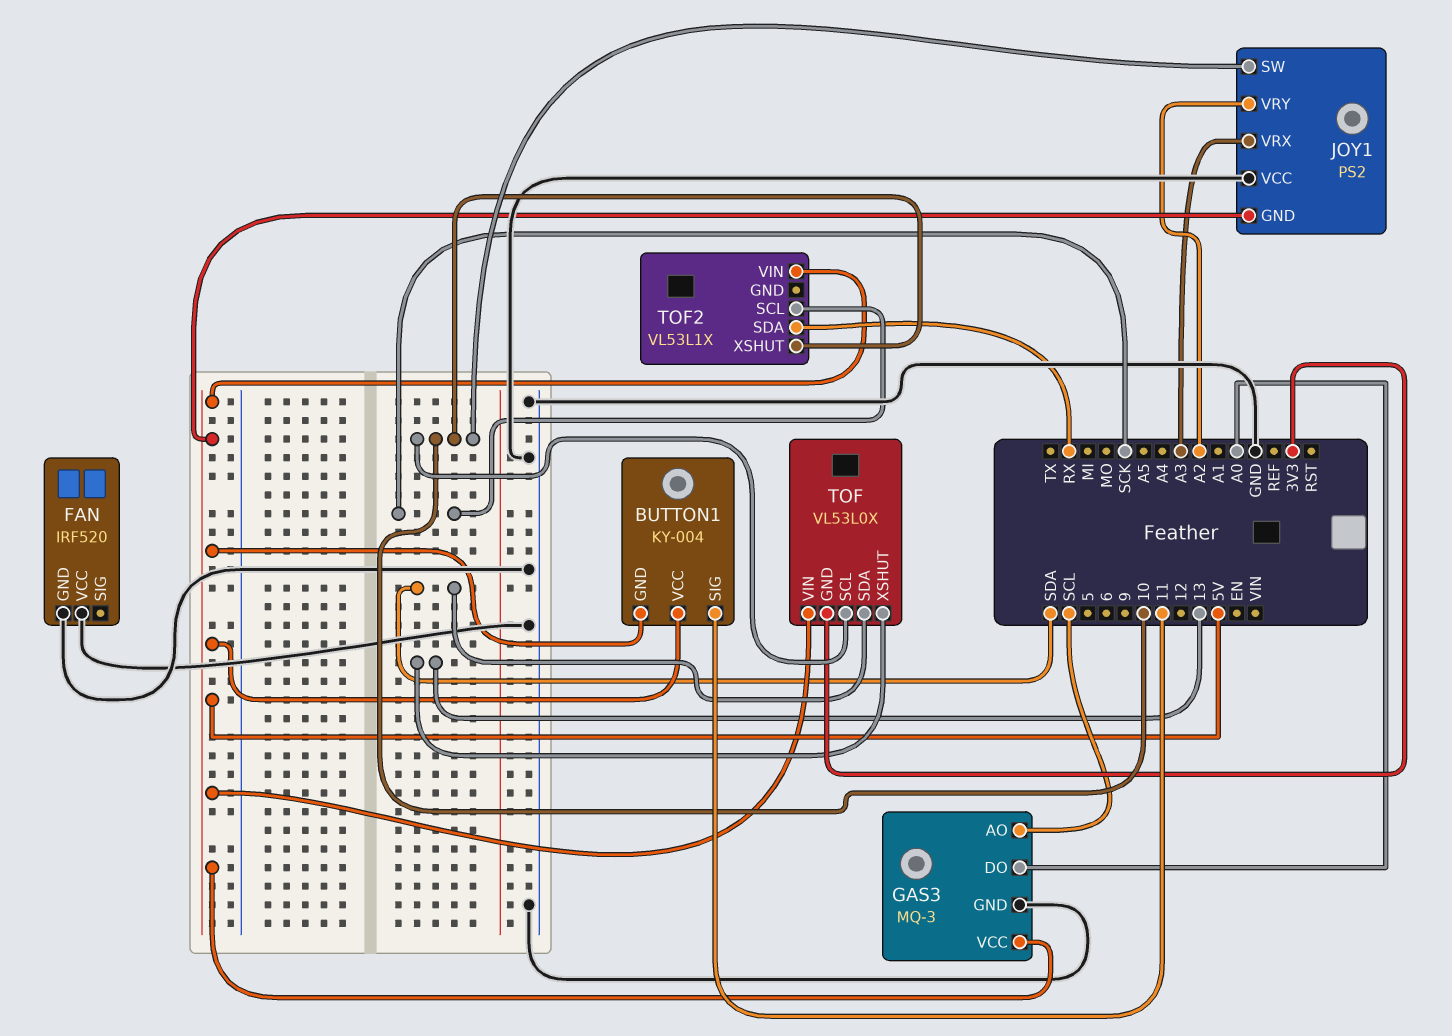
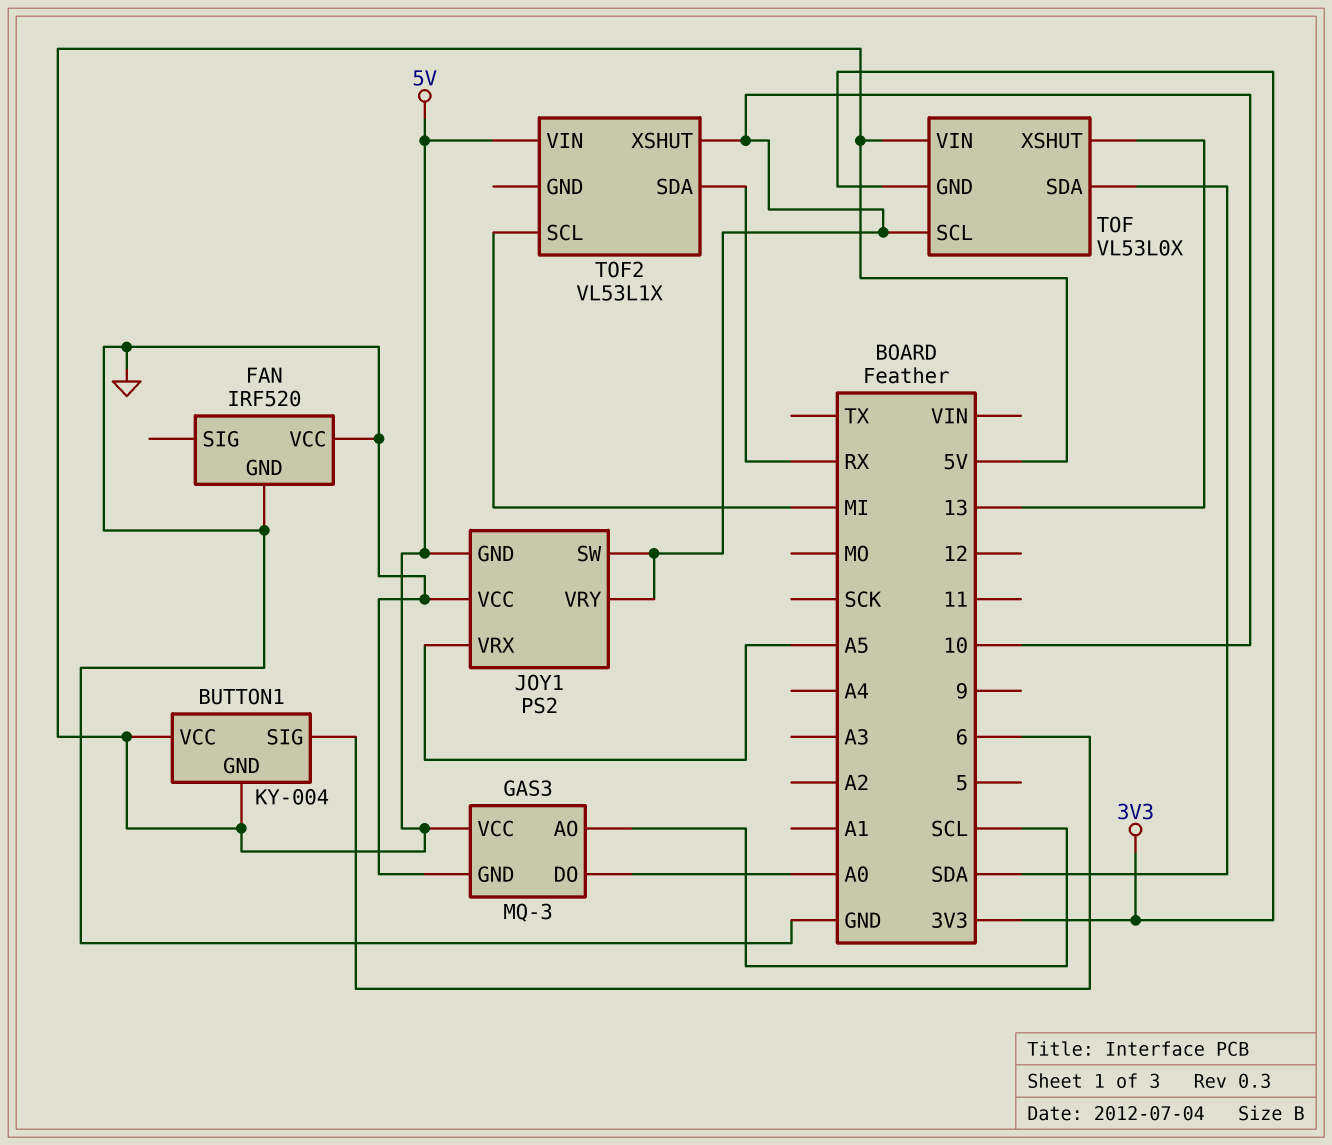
BUTTON1 pin SIG: 11 -> 6
JOY1 pin VRX: A3 -> A5
JOY1 pin VRY: A2 -> 10
TOF2 pin SCL: SCK -> MI

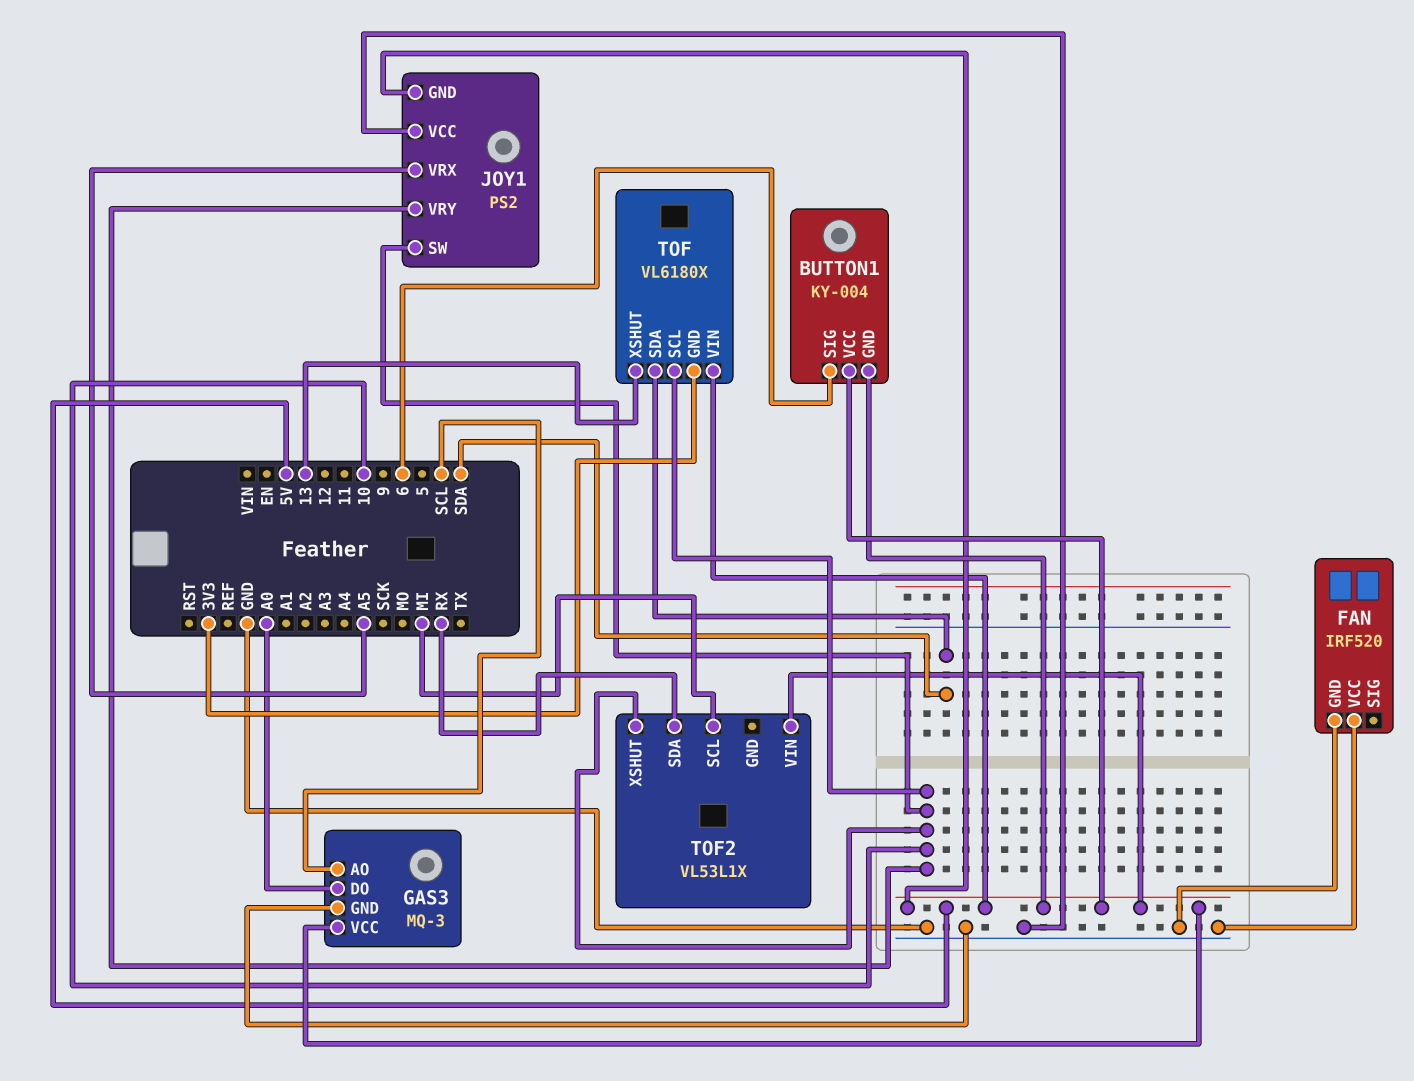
TOF: VL53L0X -> VL6180X

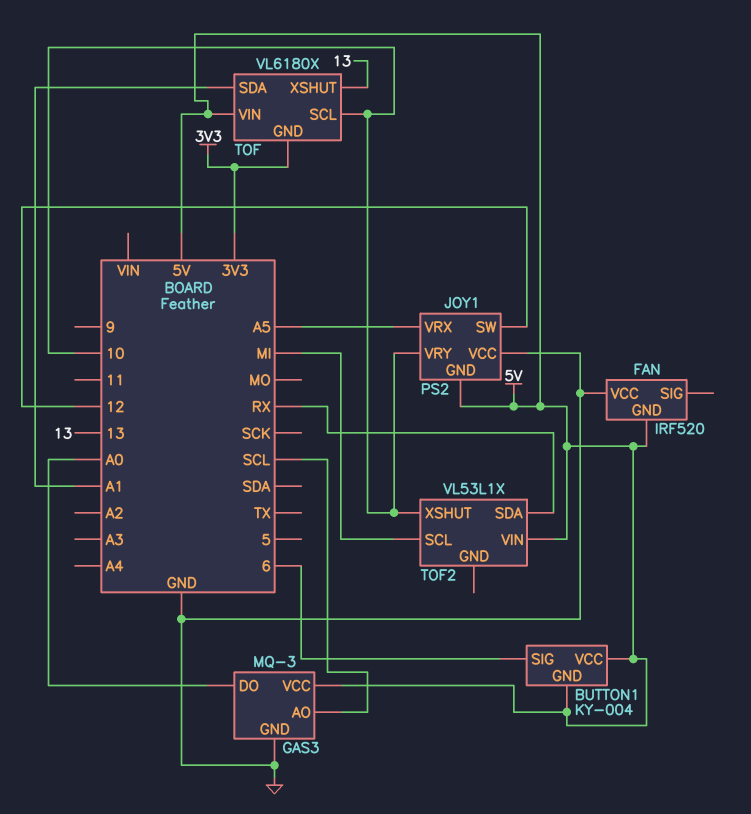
FAN pin GND: GND -> 5V
JOY1 pin SW: 10 -> 12
TOF pin SDA: SDA -> A1

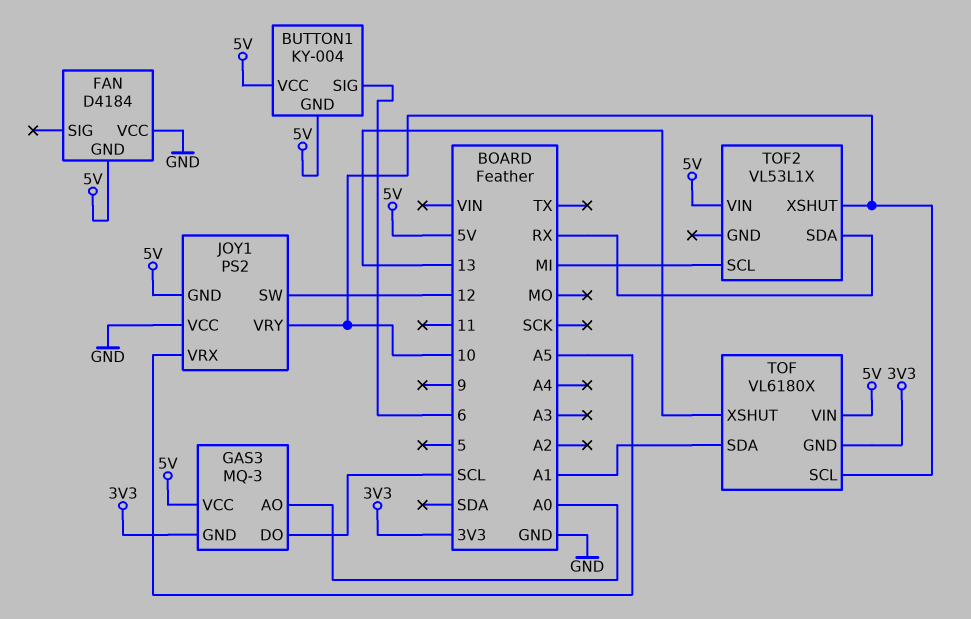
FAN: IRF520 -> D4184
GAS3 pin AO: SCL -> A0
GAS3 pin DO: A0 -> SCL
GAS3 pin GND: GND -> 3V3

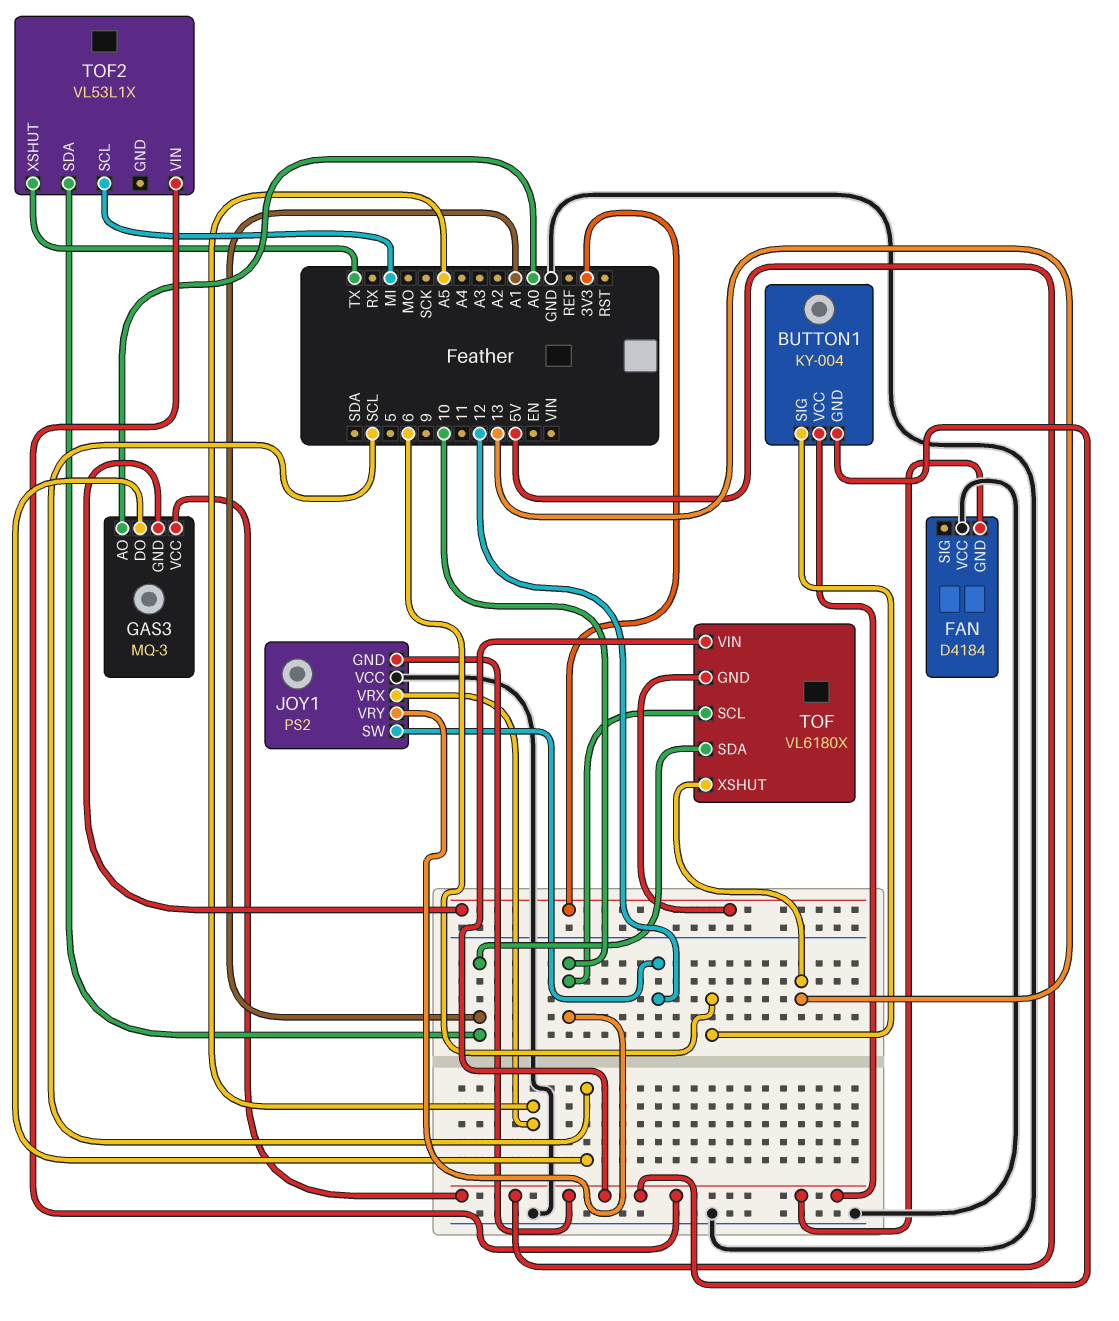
TOF2 pin SDA: RX -> A1
TOF2 pin XSHUT: 10 -> TX

